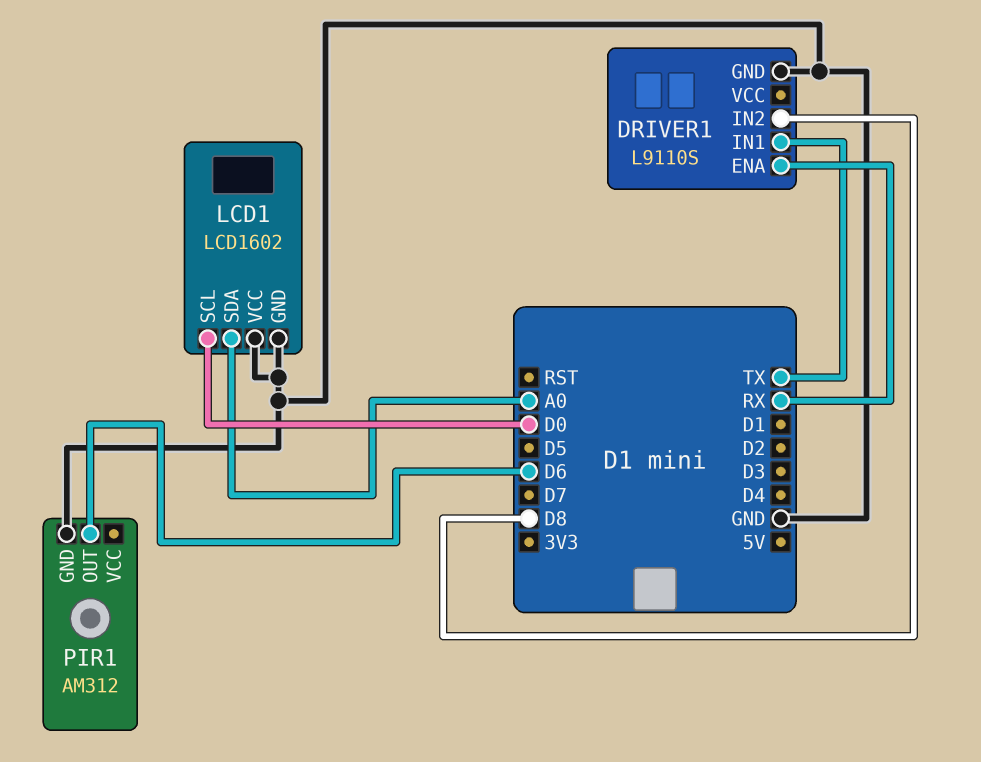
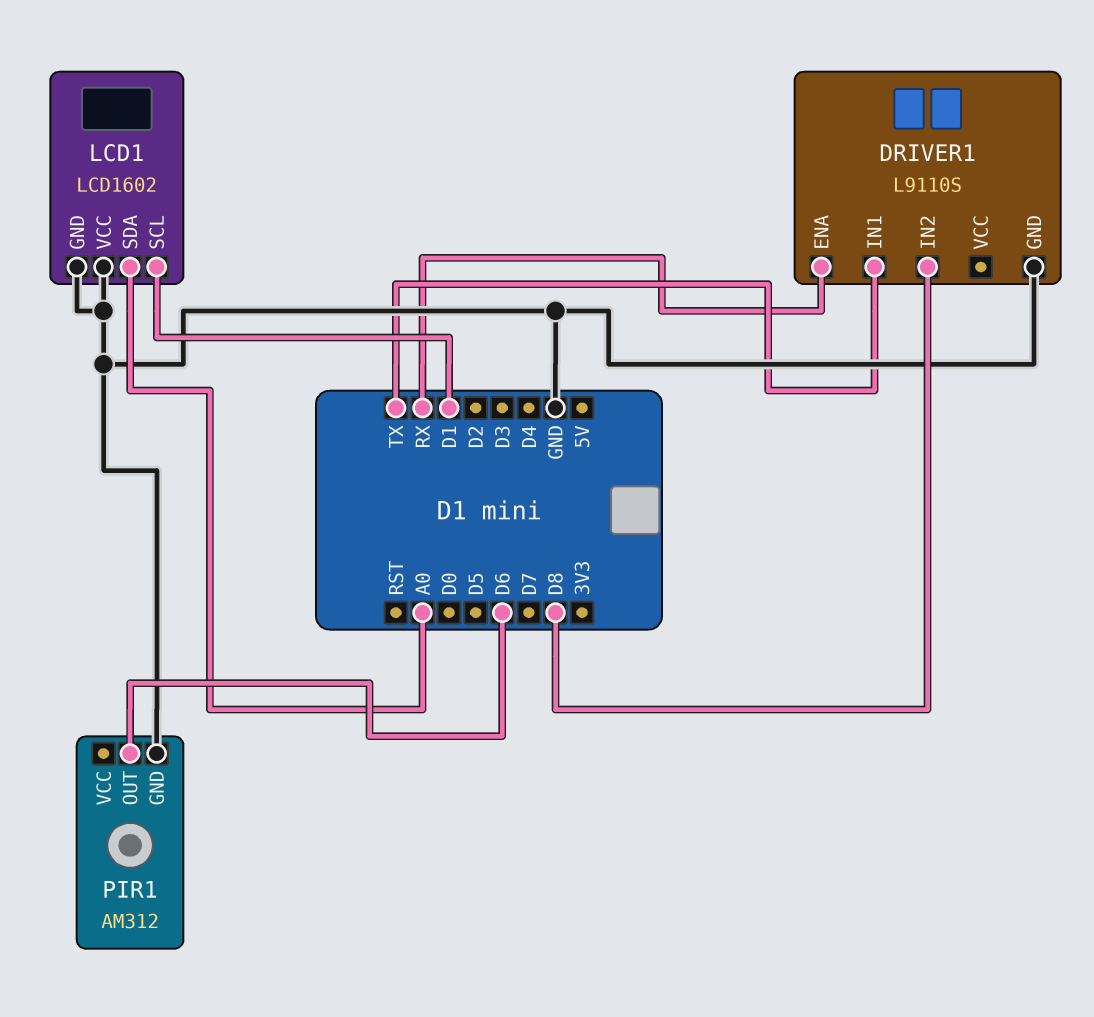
LCD1 pin SCL: D0 -> D1

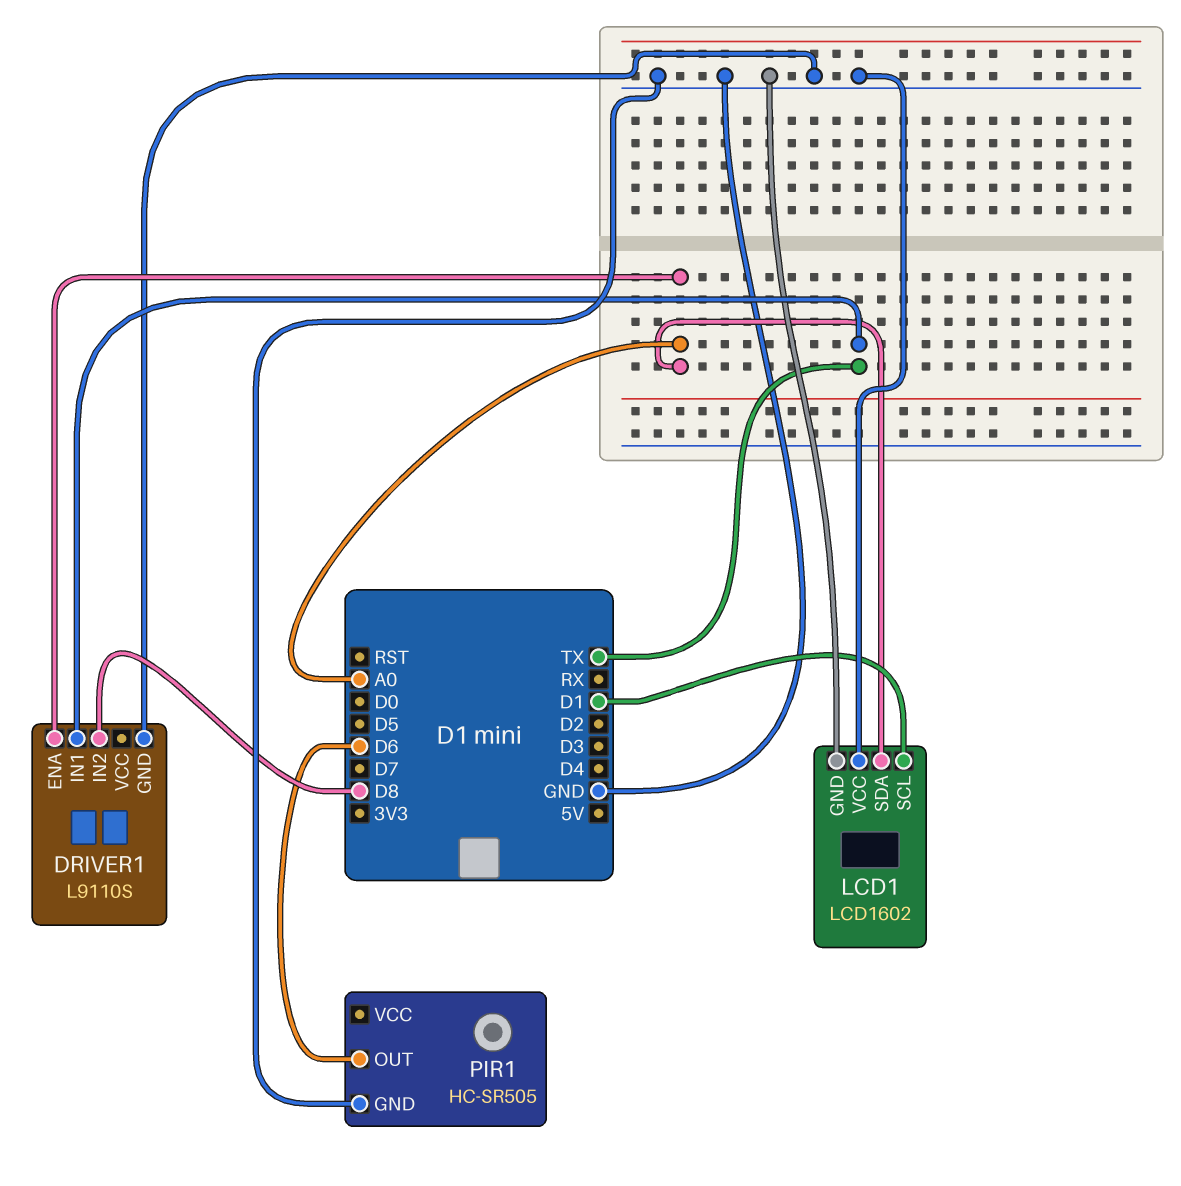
DRIVER1 pin ENA: RX -> A0
PIR1: AM312 -> HC-SR505

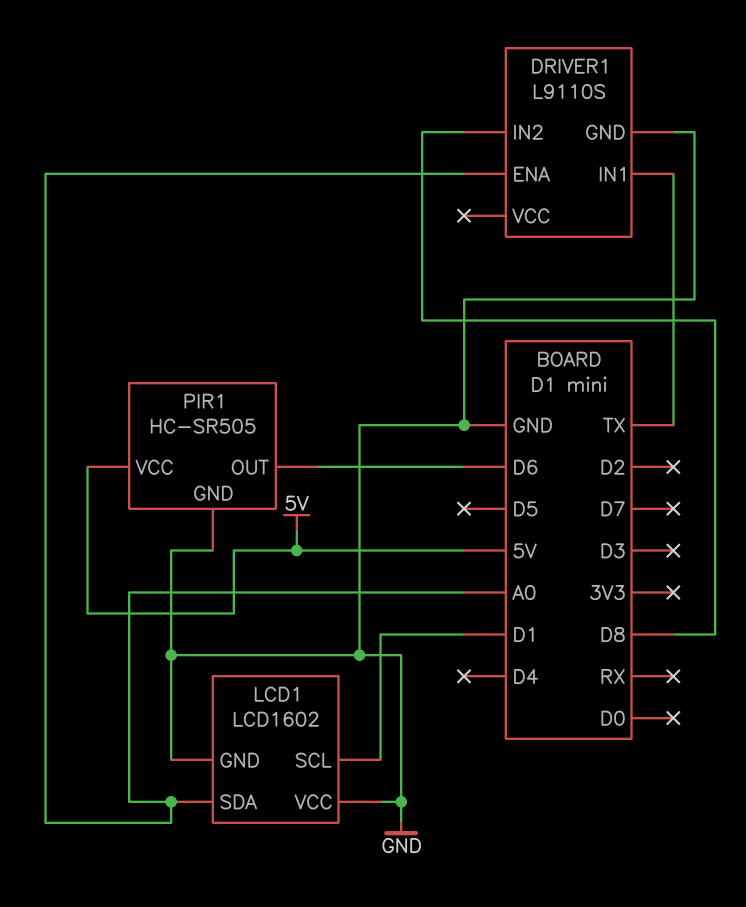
PIR1 pin VCC: none -> 5V

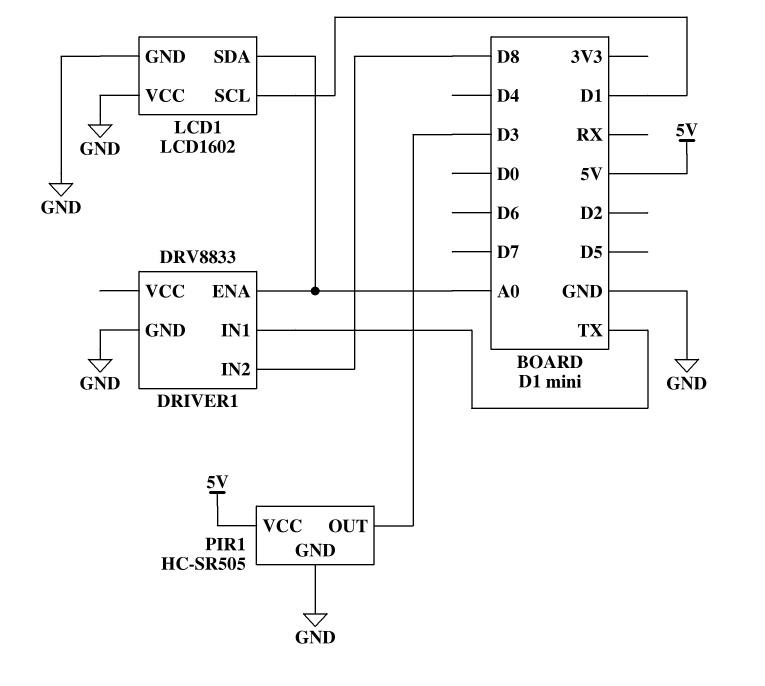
DRIVER1: L9110S -> DRV8833
PIR1 pin OUT: D6 -> D3

